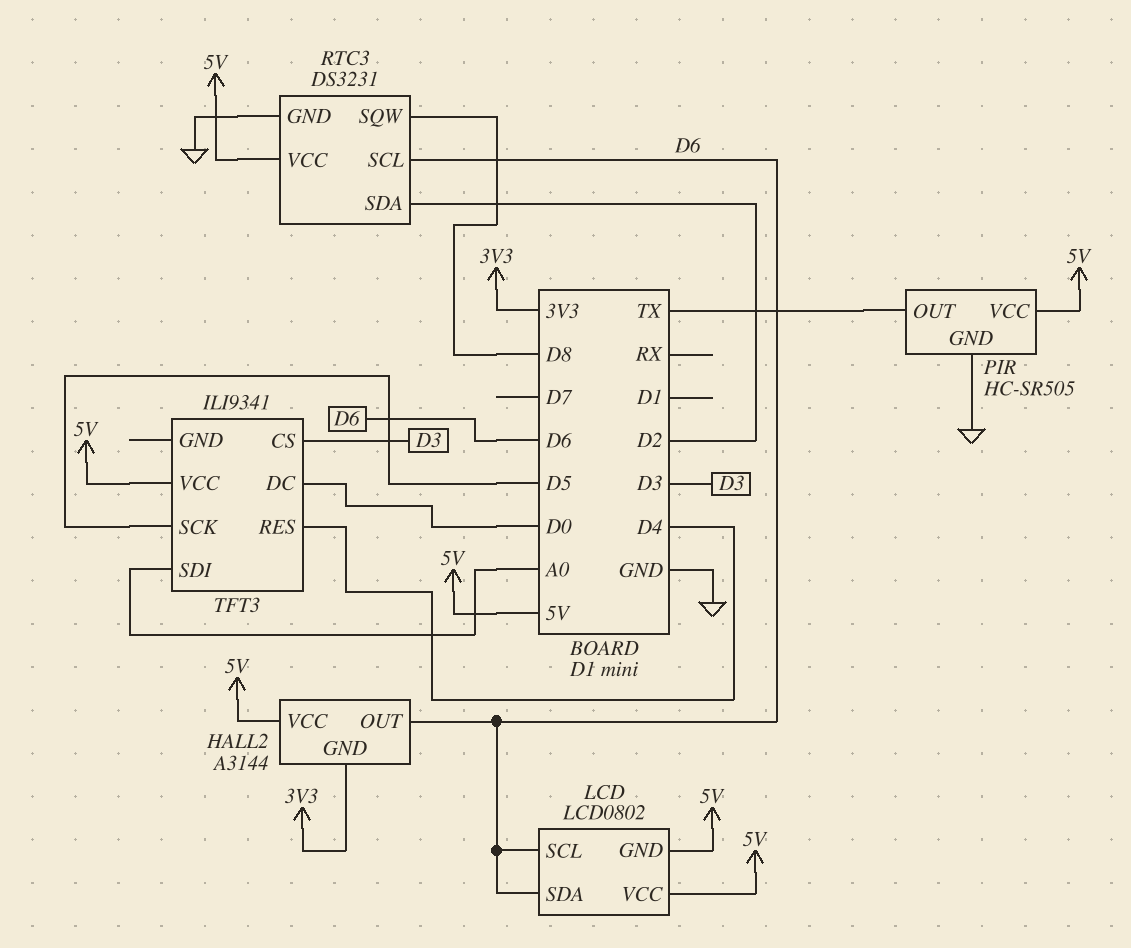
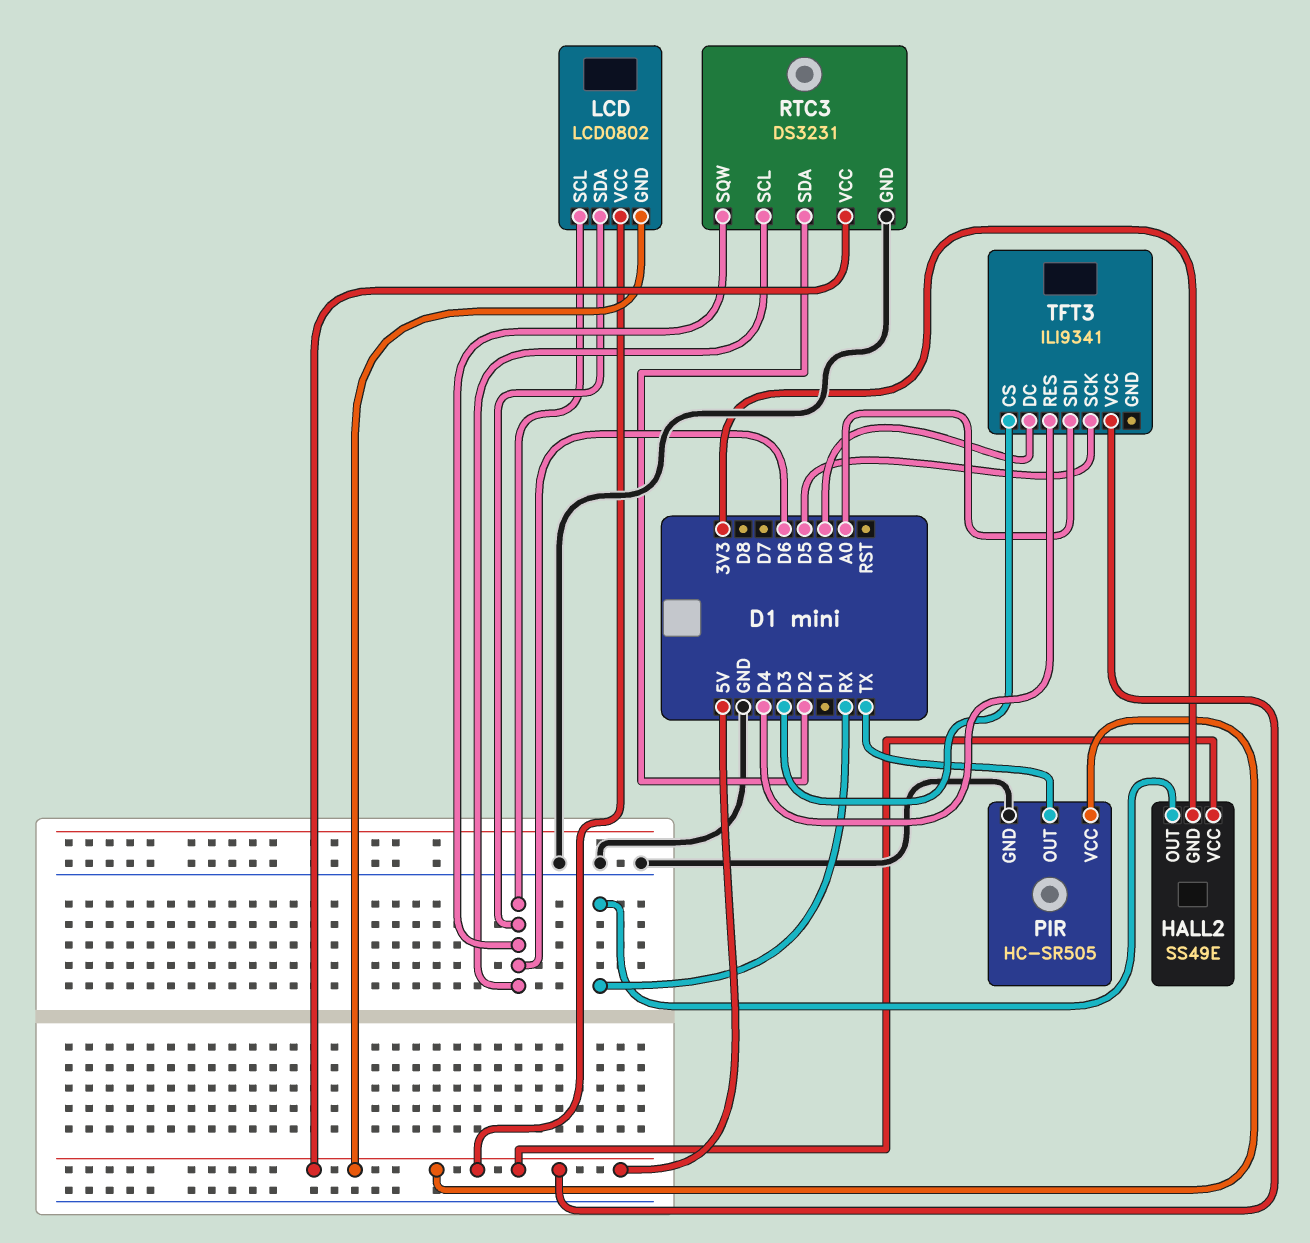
HALL2: A3144 -> SS49E
HALL2 pin OUT: D6 -> RX
RTC3 pin SQW: D8 -> D6

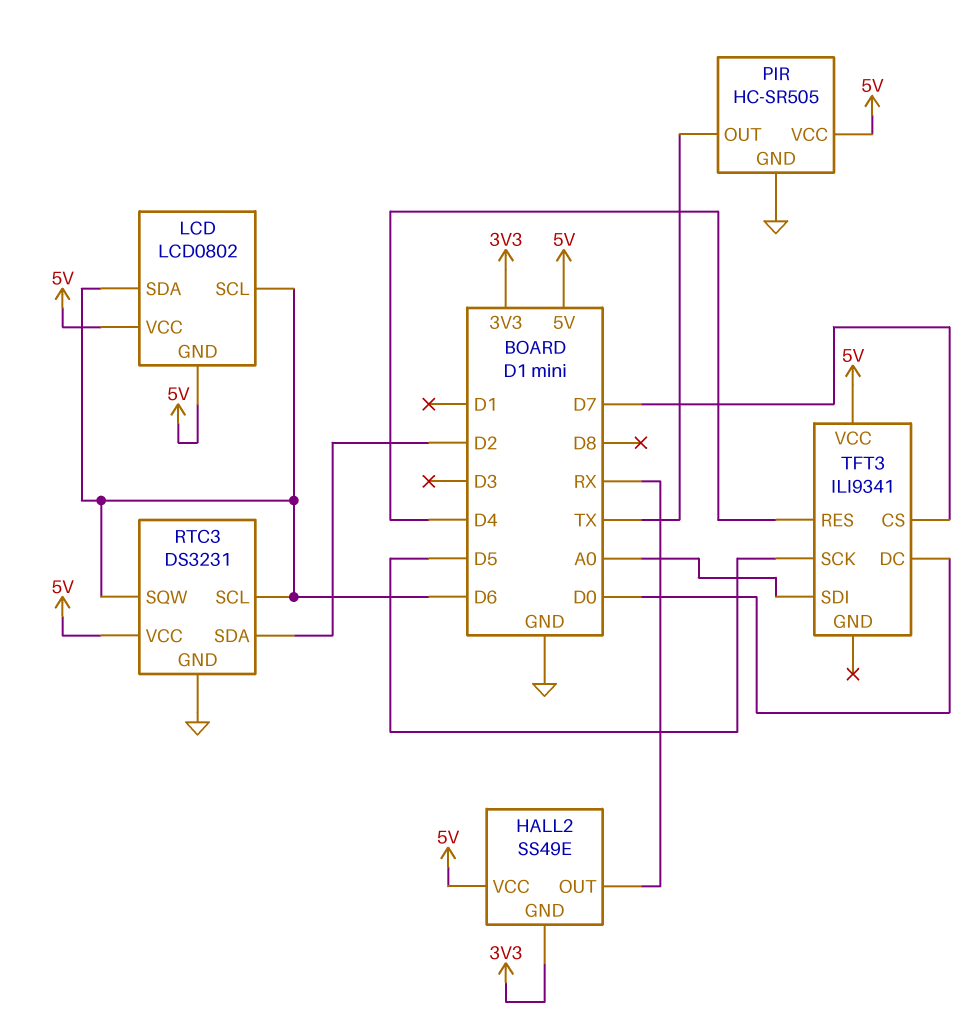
TFT3 pin CS: D3 -> D7

